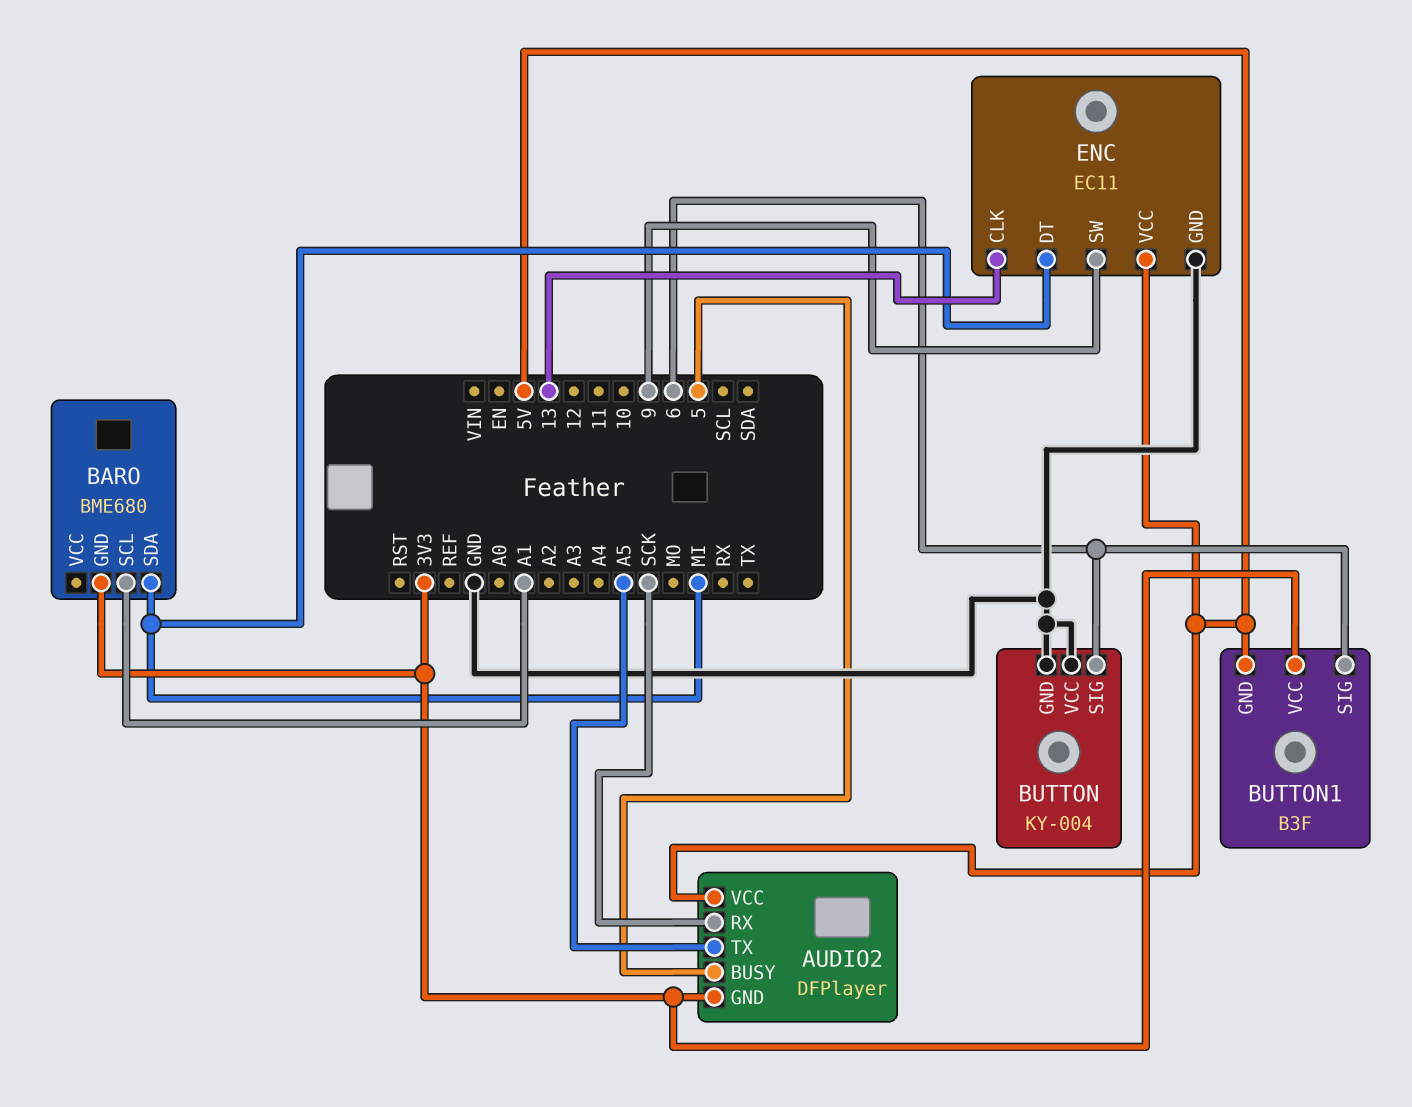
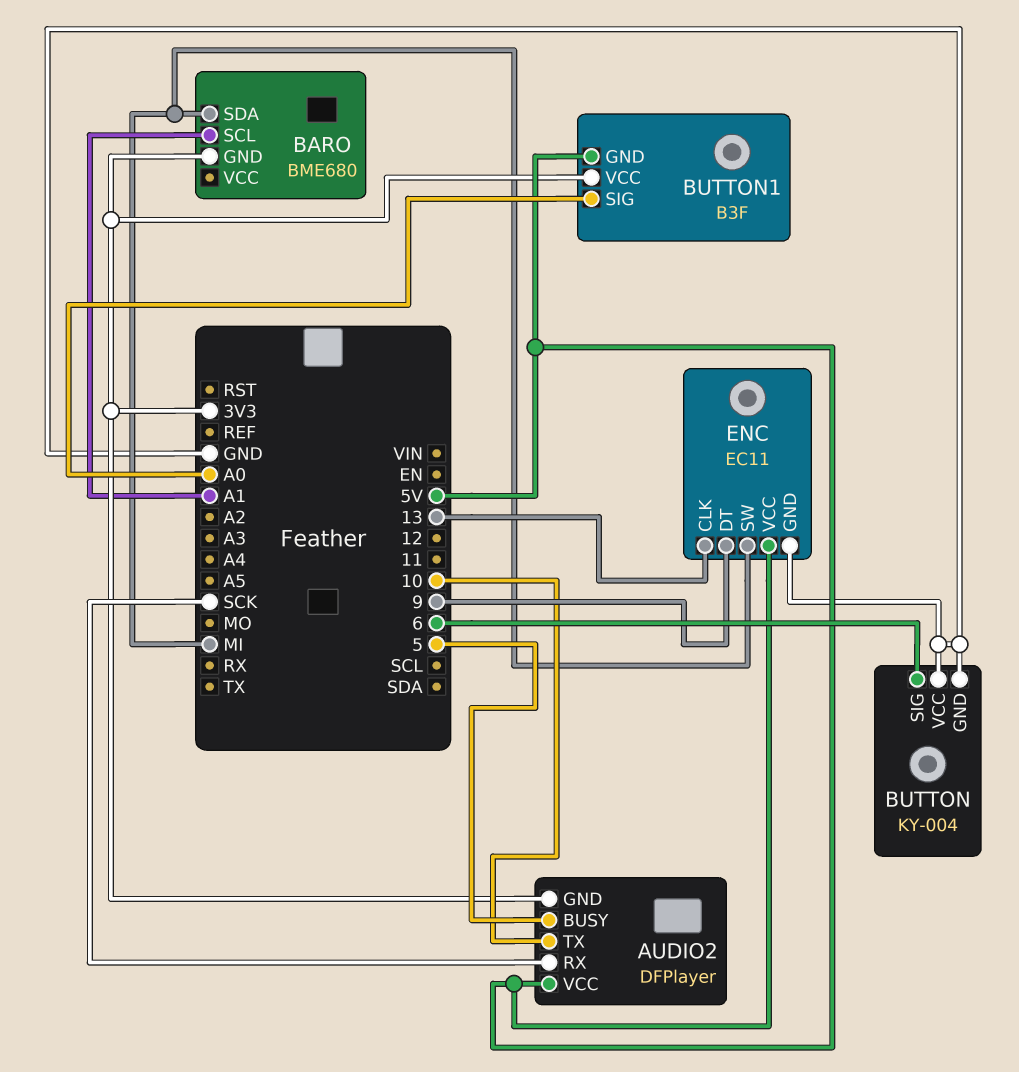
AUDIO2 pin TX: A5 -> 10
BUTTON1 pin SIG: 6 -> A0
ENC pin DT: MI -> 9
ENC pin SW: 9 -> MI

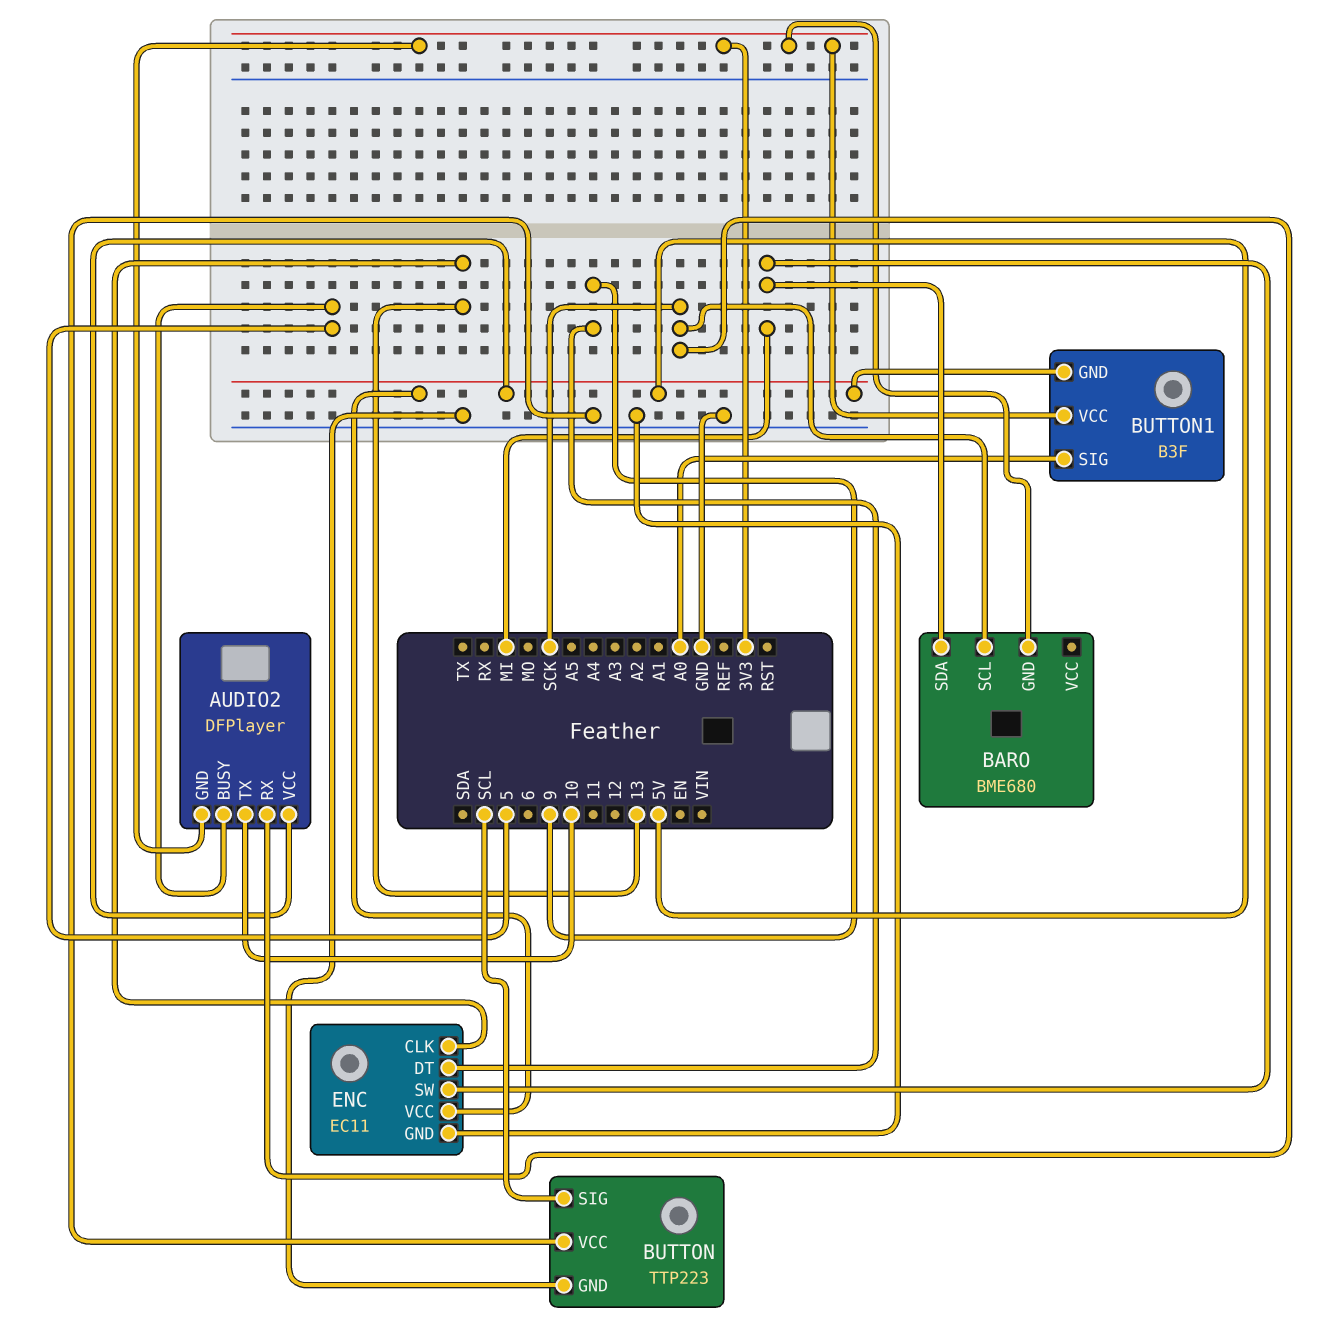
BARO pin SCL: A1 -> SCK
BUTTON: KY-004 -> TTP223
BUTTON pin SIG: 6 -> SCL

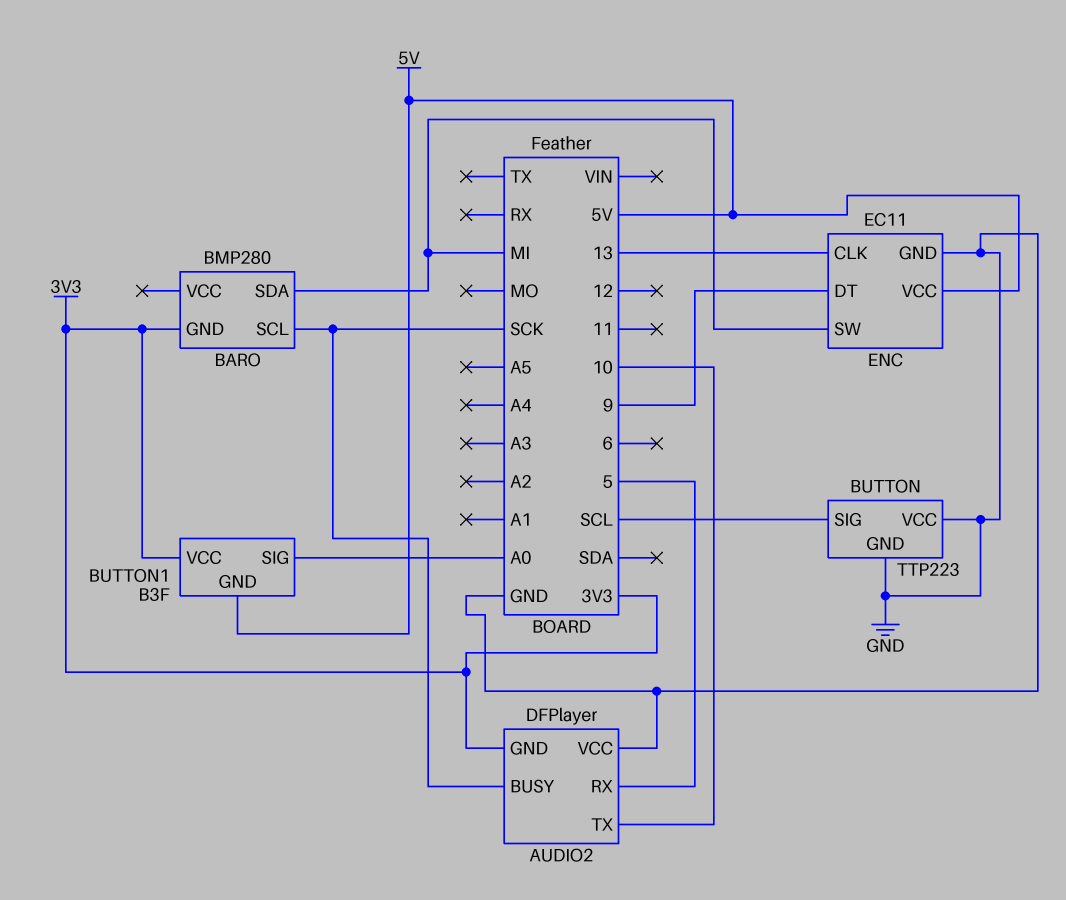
AUDIO2 pin BUSY: 5 -> SCK
AUDIO2 pin RX: SCK -> 5
AUDIO2 pin VCC: 5V -> GND
BARO: BME680 -> BMP280

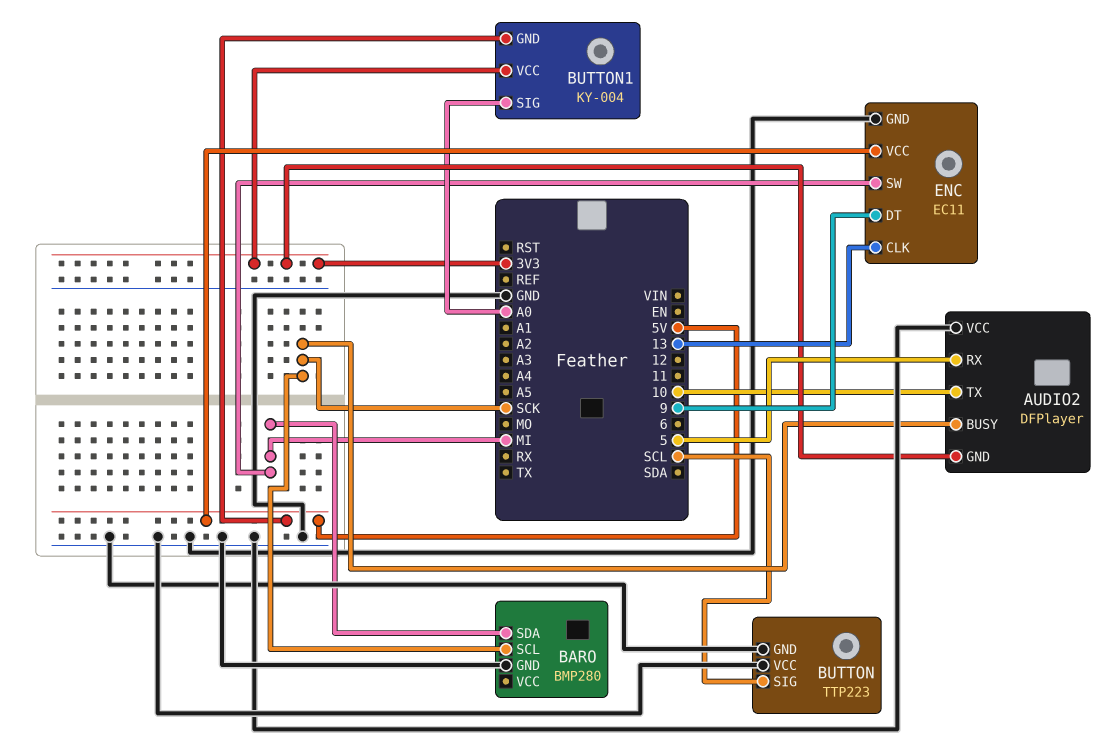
BARO pin GND: 3V3 -> GND
BUTTON1: B3F -> KY-004

